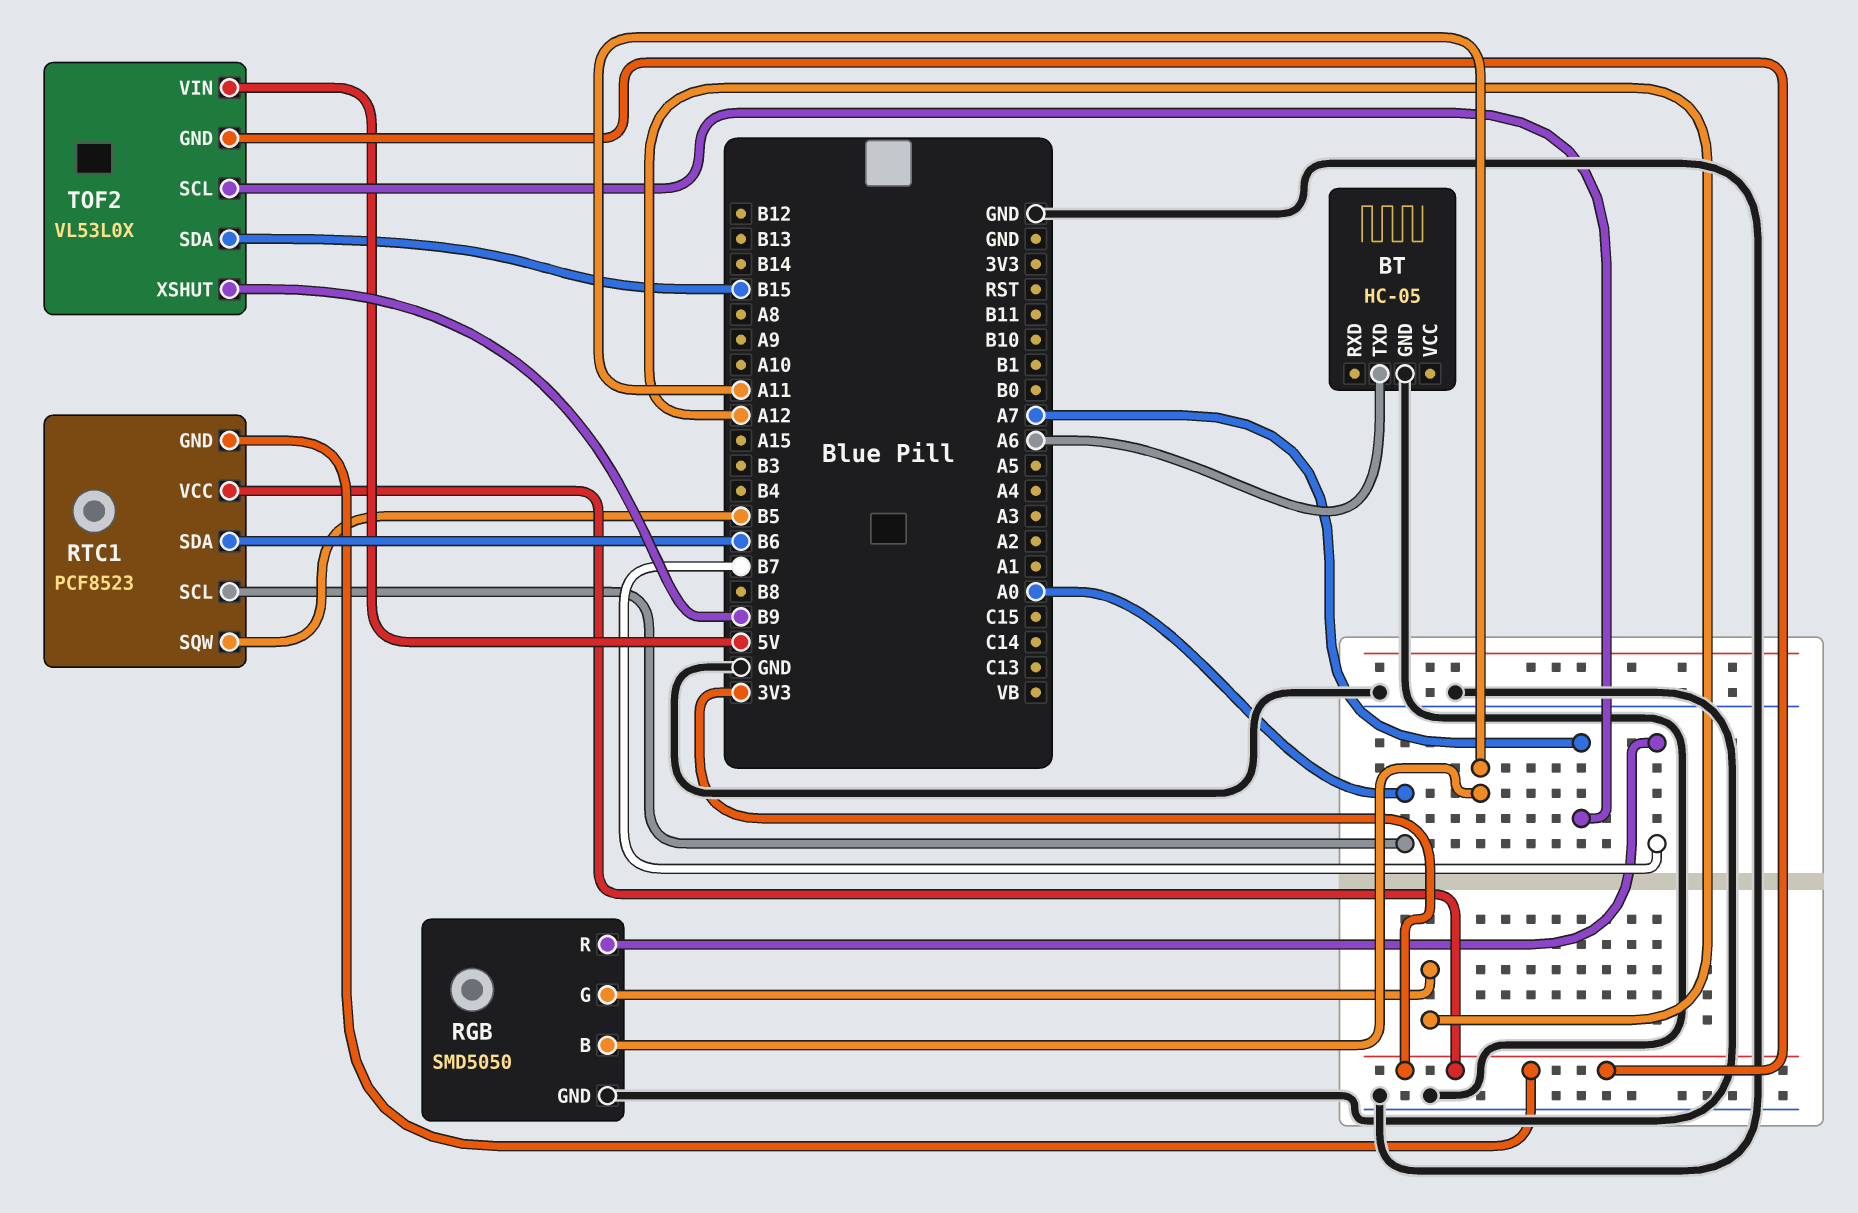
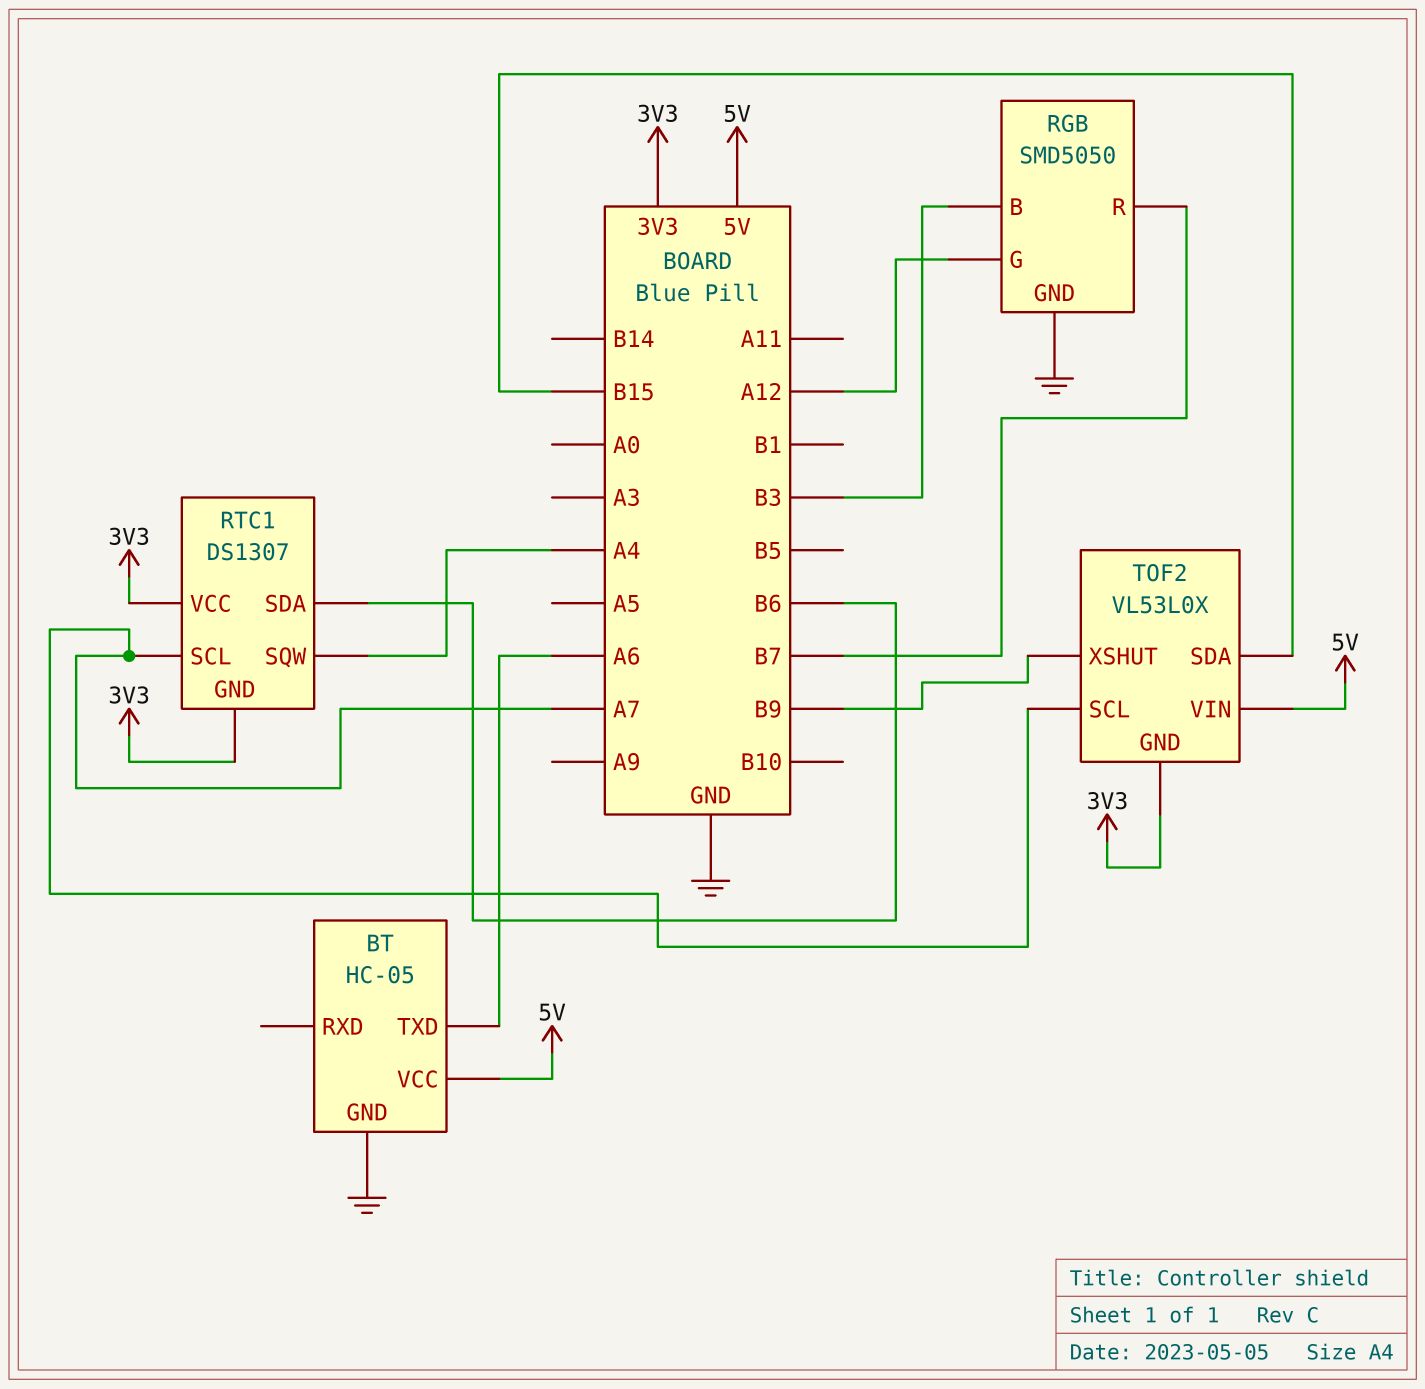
BT pin VCC: none -> 5V
RGB pin B: A11 -> B3
RTC1: PCF8523 -> DS1307
RTC1 pin SCL: A0 -> A7
RTC1 pin SQW: B5 -> A4

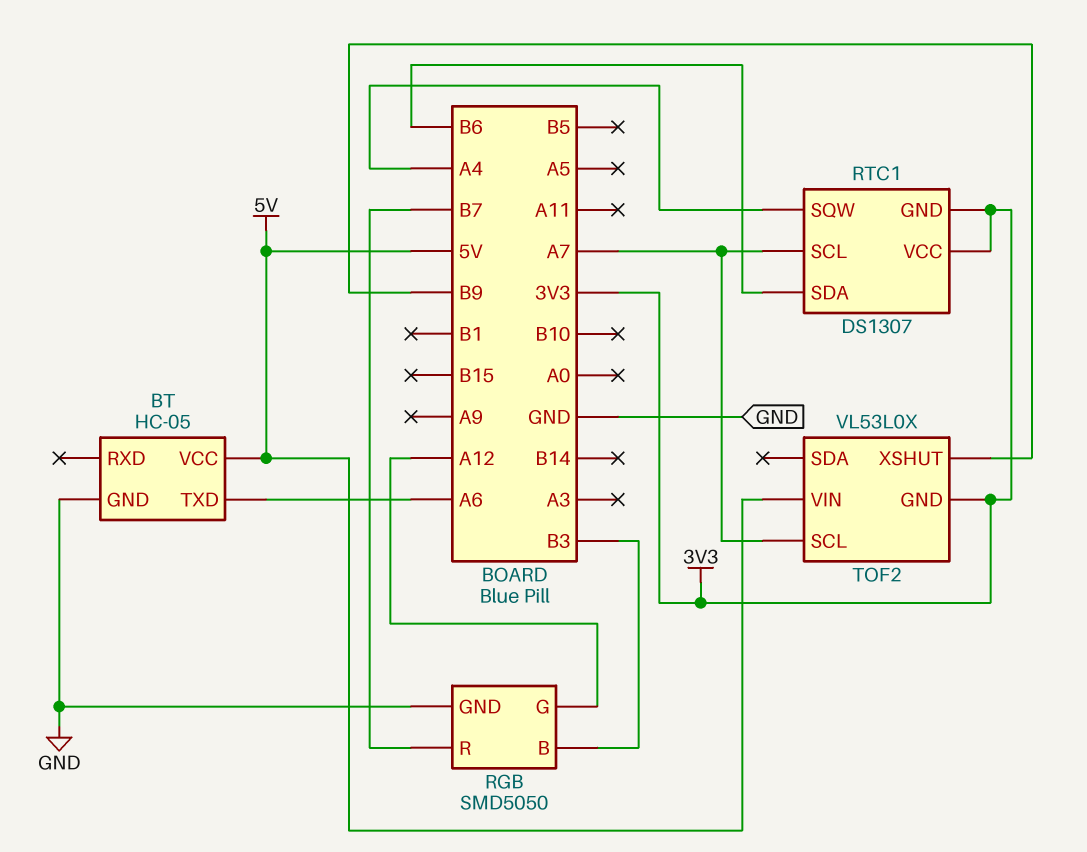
TOF2 pin SDA: B15 -> none

